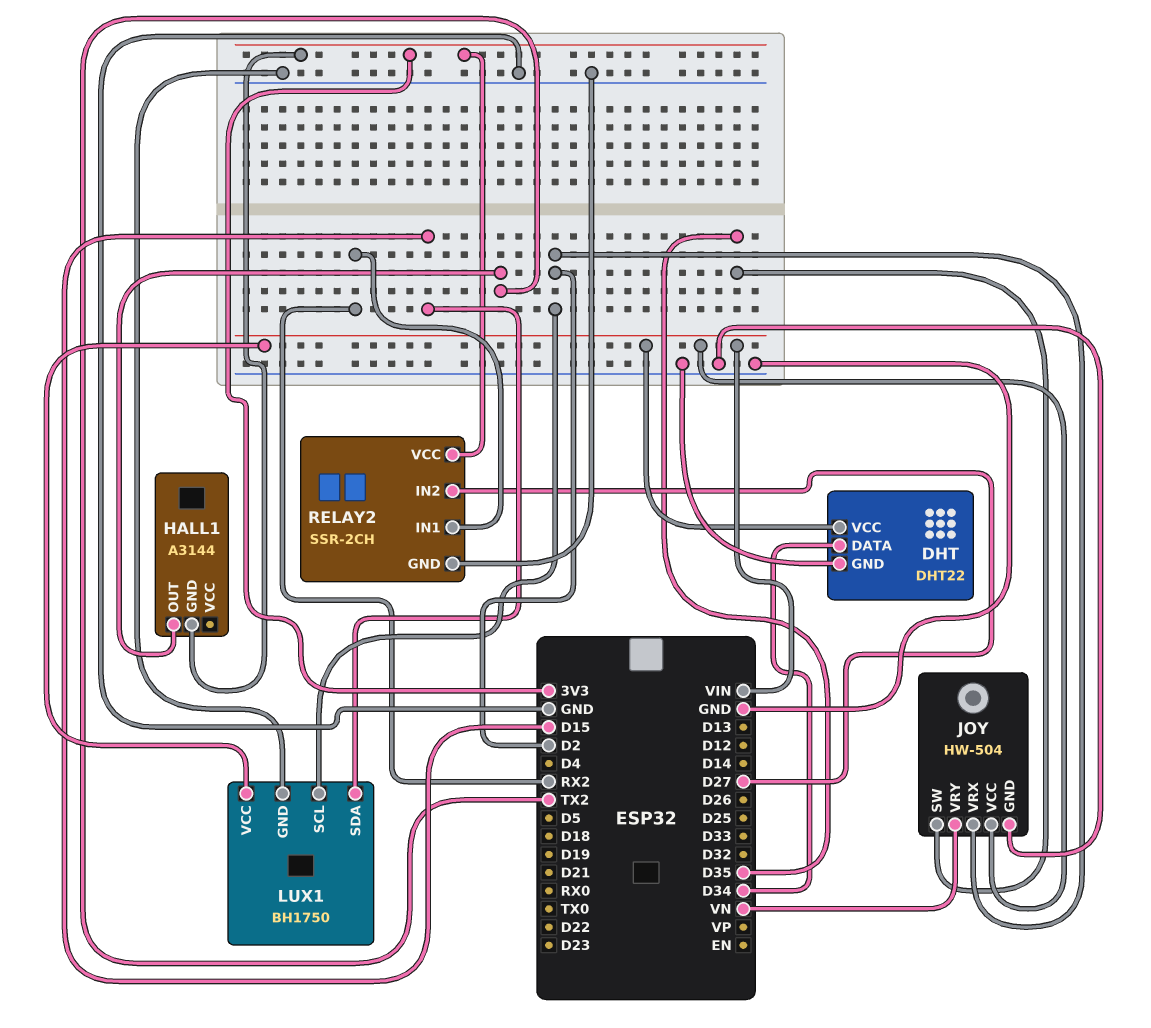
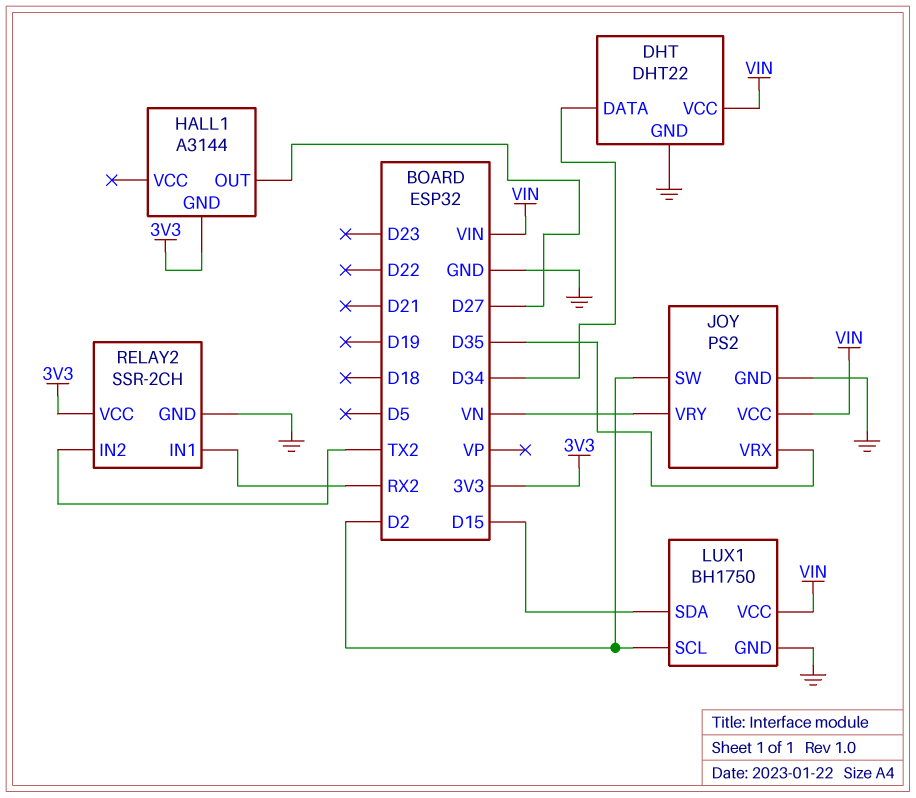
HALL1 pin OUT: TX2 -> D27
JOY: HW-504 -> PS2
JOY pin SW: D35 -> D2
JOY pin VRX: D2 -> D35
RELAY2 pin IN2: D27 -> TX2

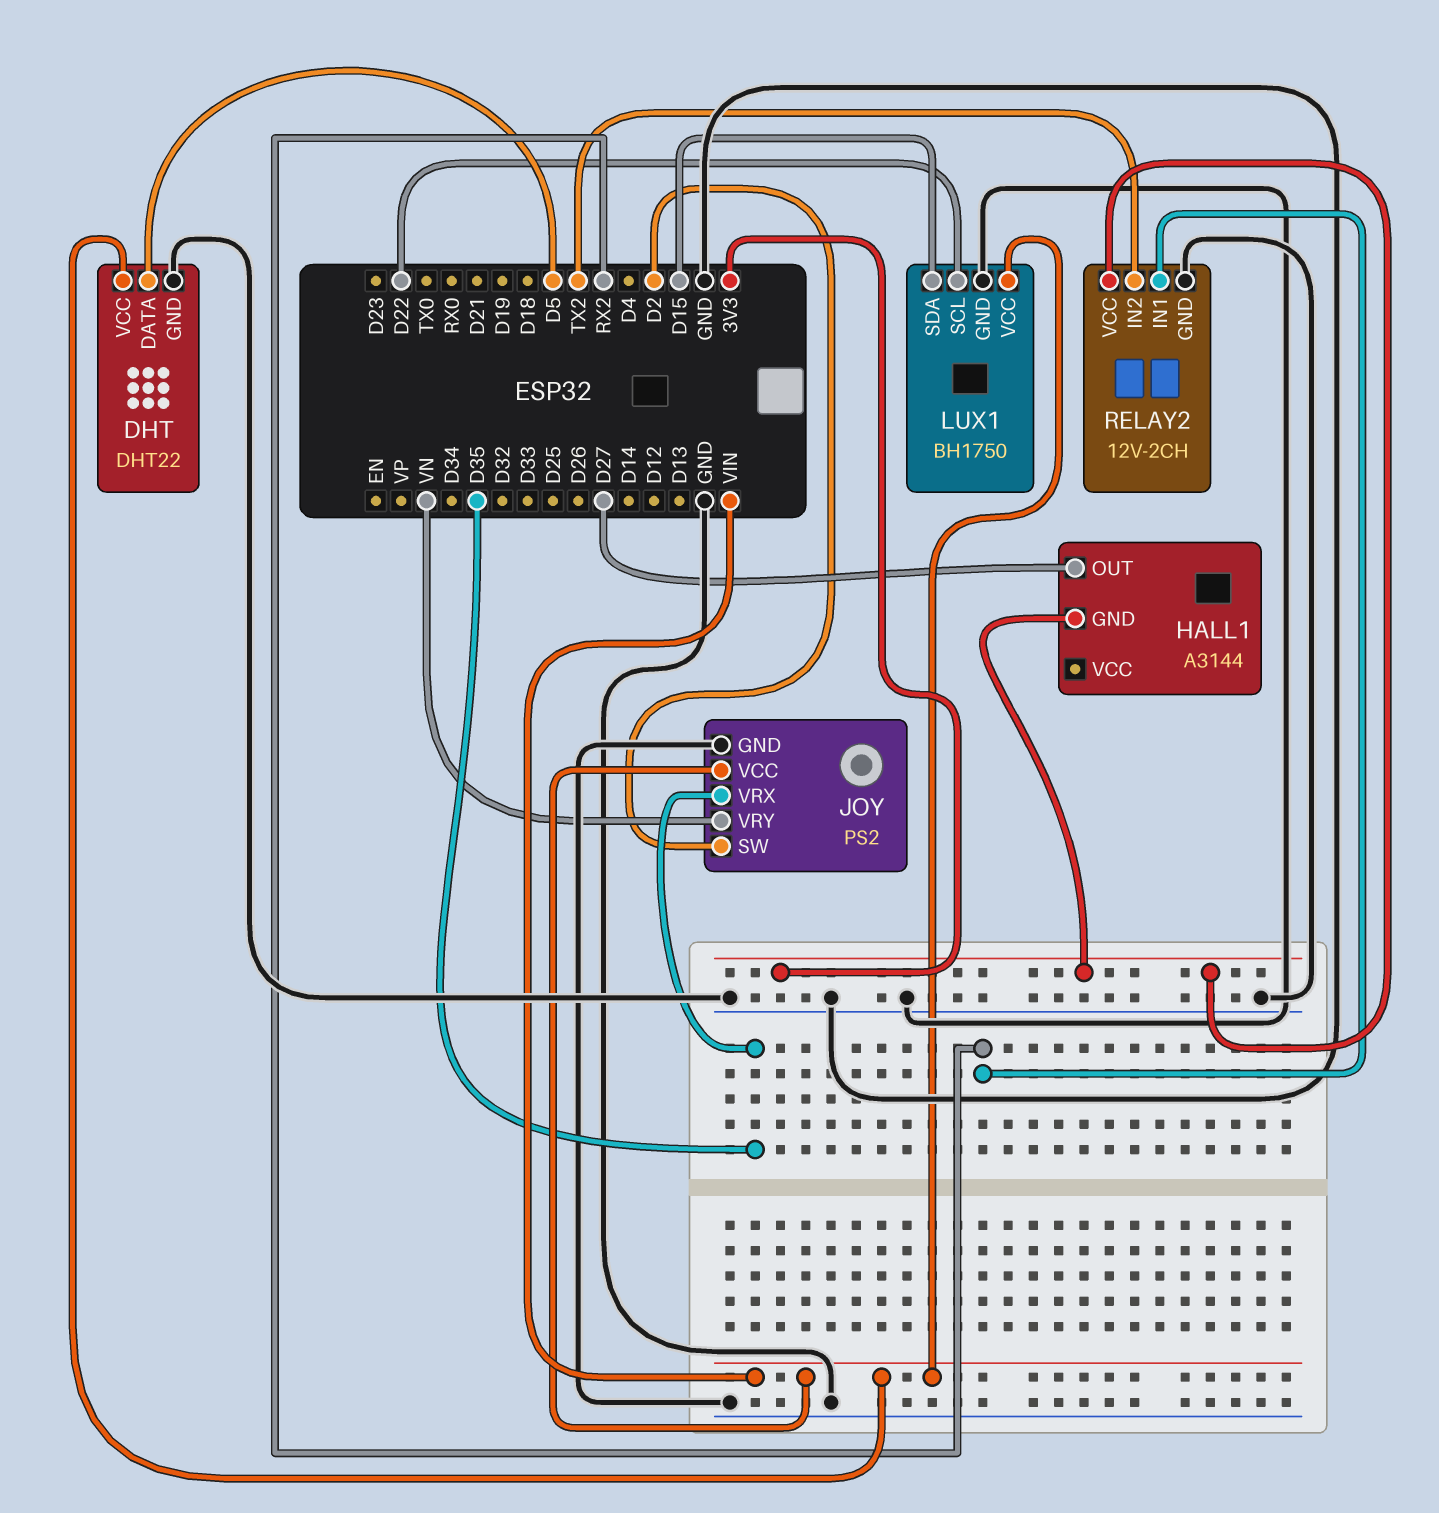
DHT pin DATA: D34 -> D5
LUX1 pin SCL: D2 -> D22
RELAY2: SSR-2CH -> 12V-2CH

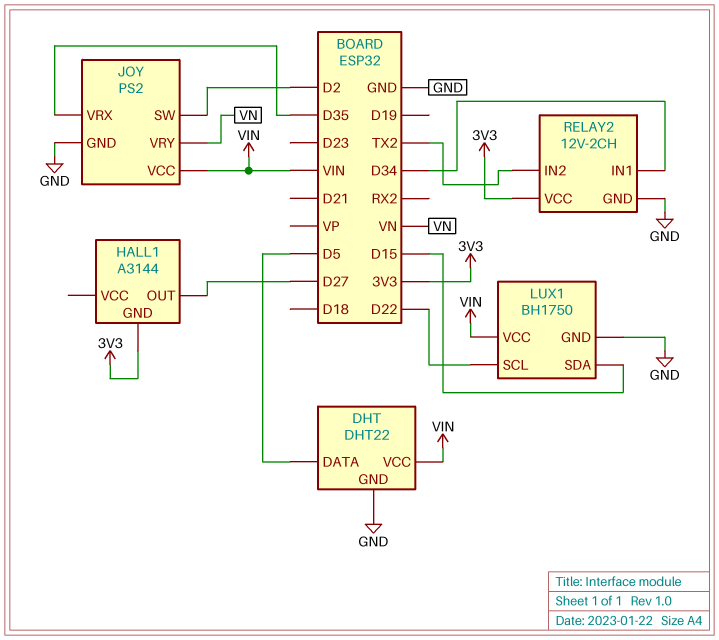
RELAY2 pin IN1: RX2 -> D34

